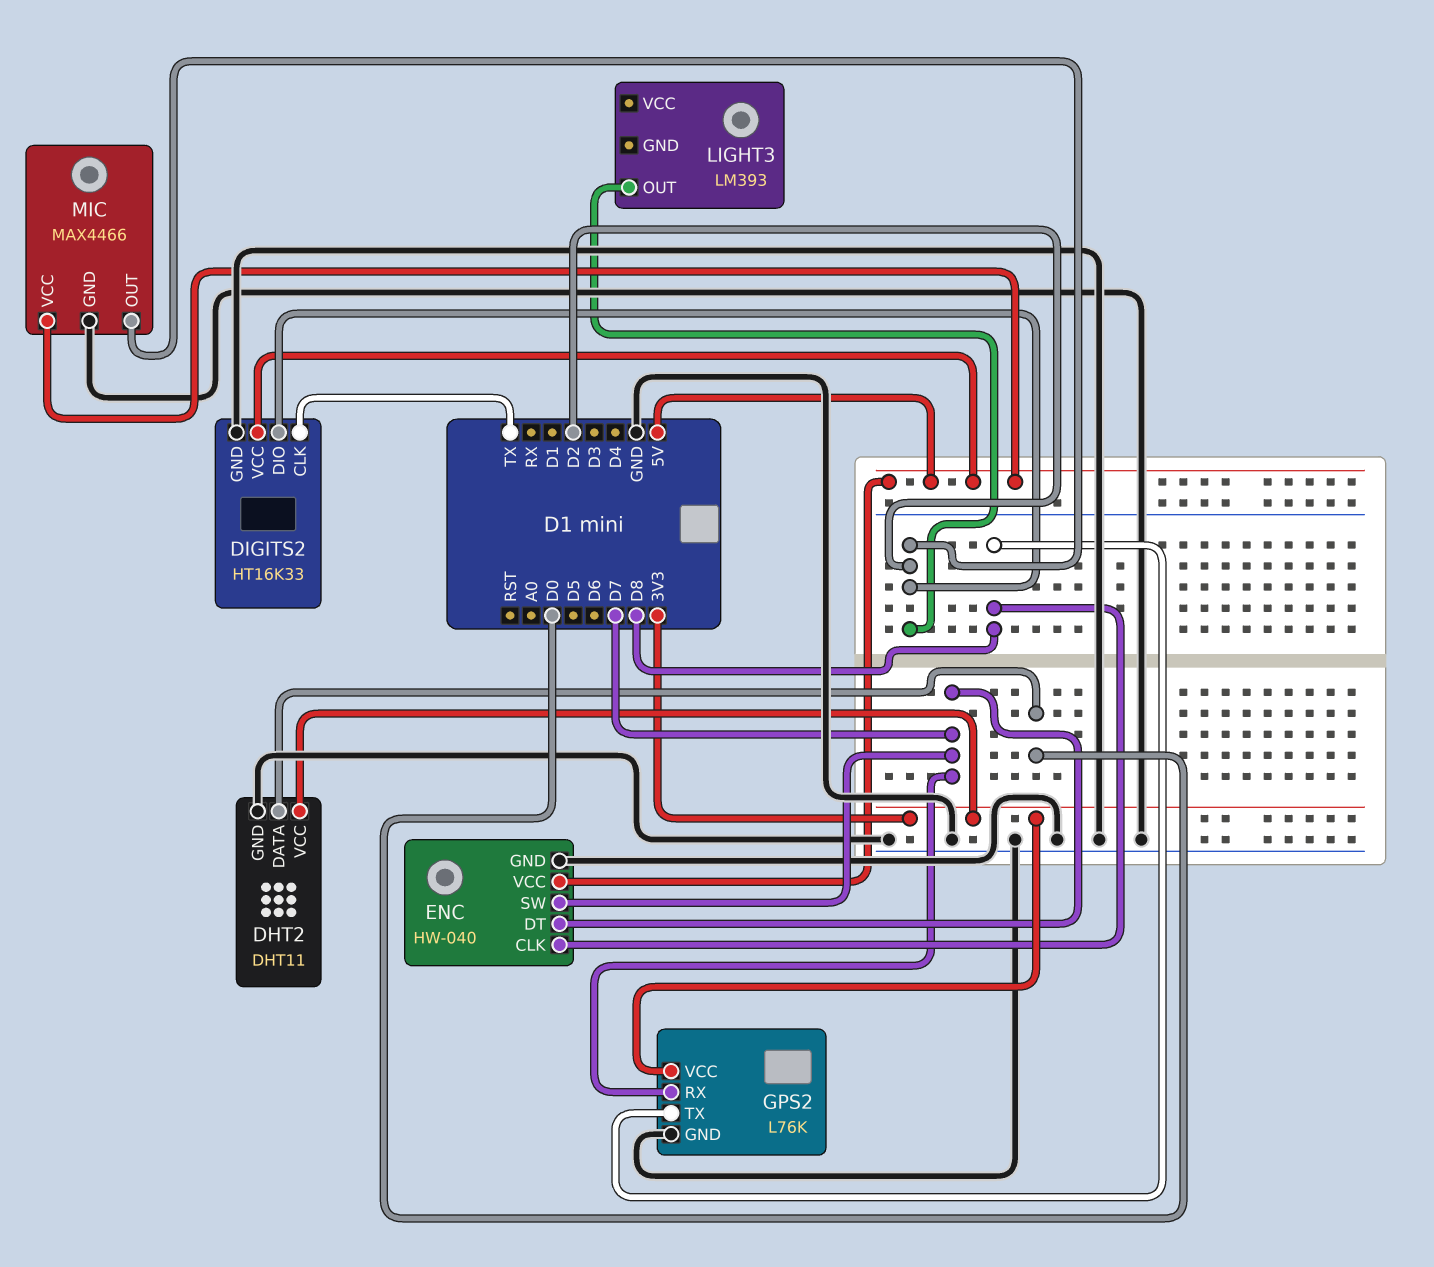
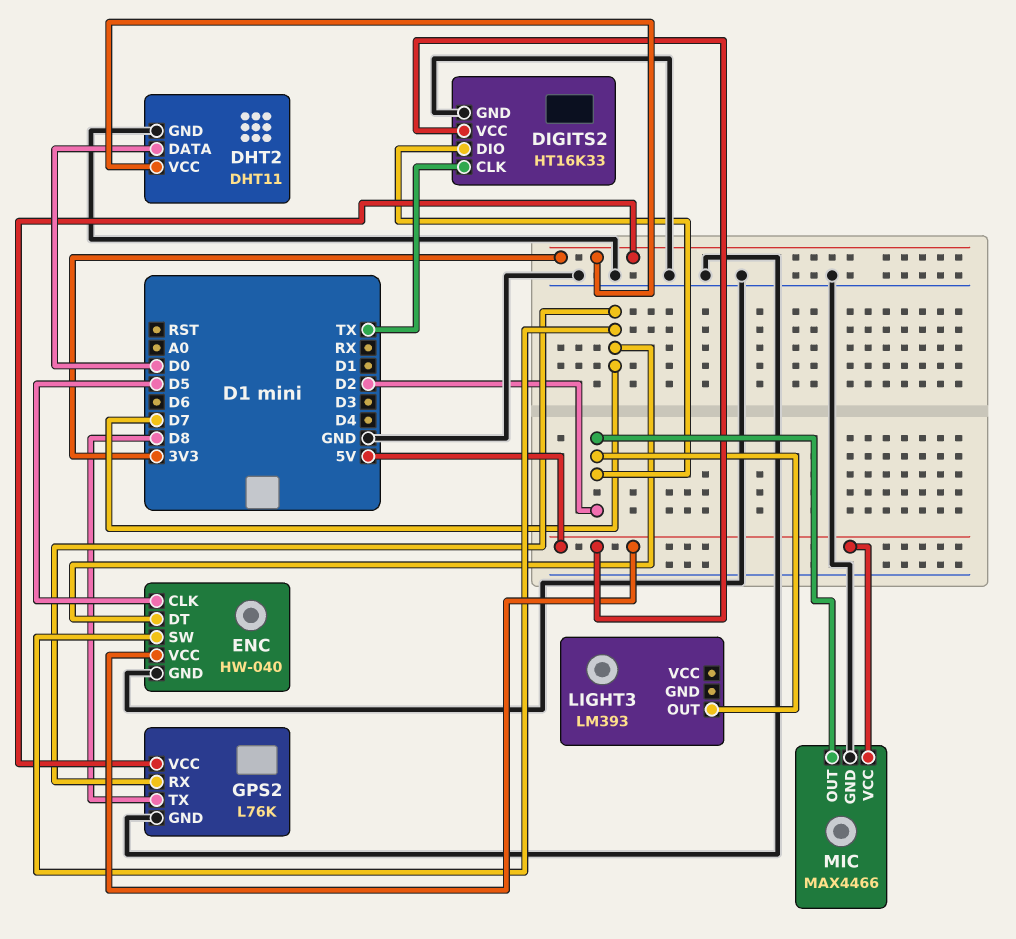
ENC pin CLK: D8 -> D5

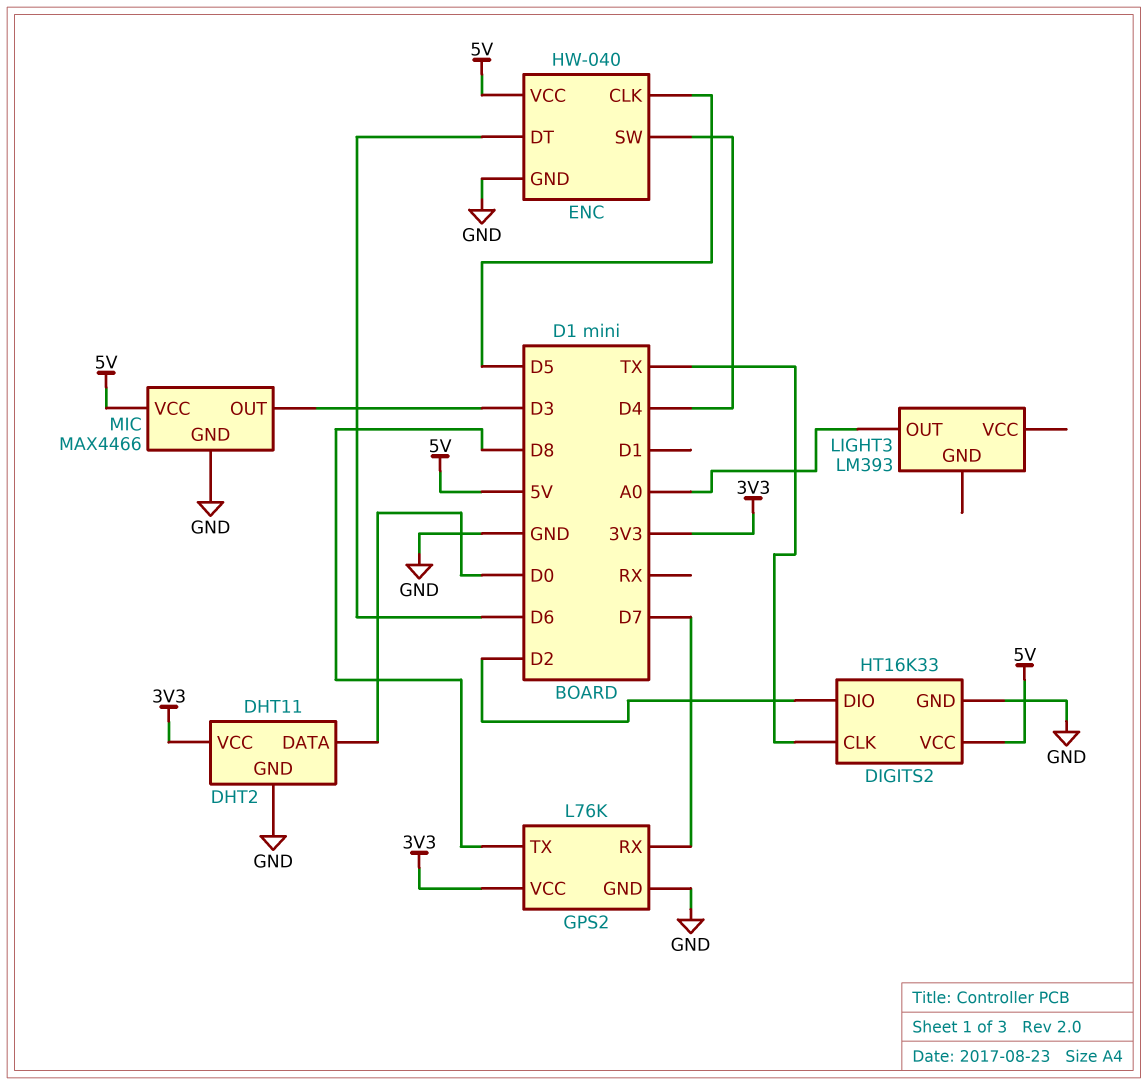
ENC pin DT: D7 -> D6
ENC pin SW: D7 -> D4
LIGHT3 pin OUT: D2 -> A0
MIC pin OUT: D2 -> D3

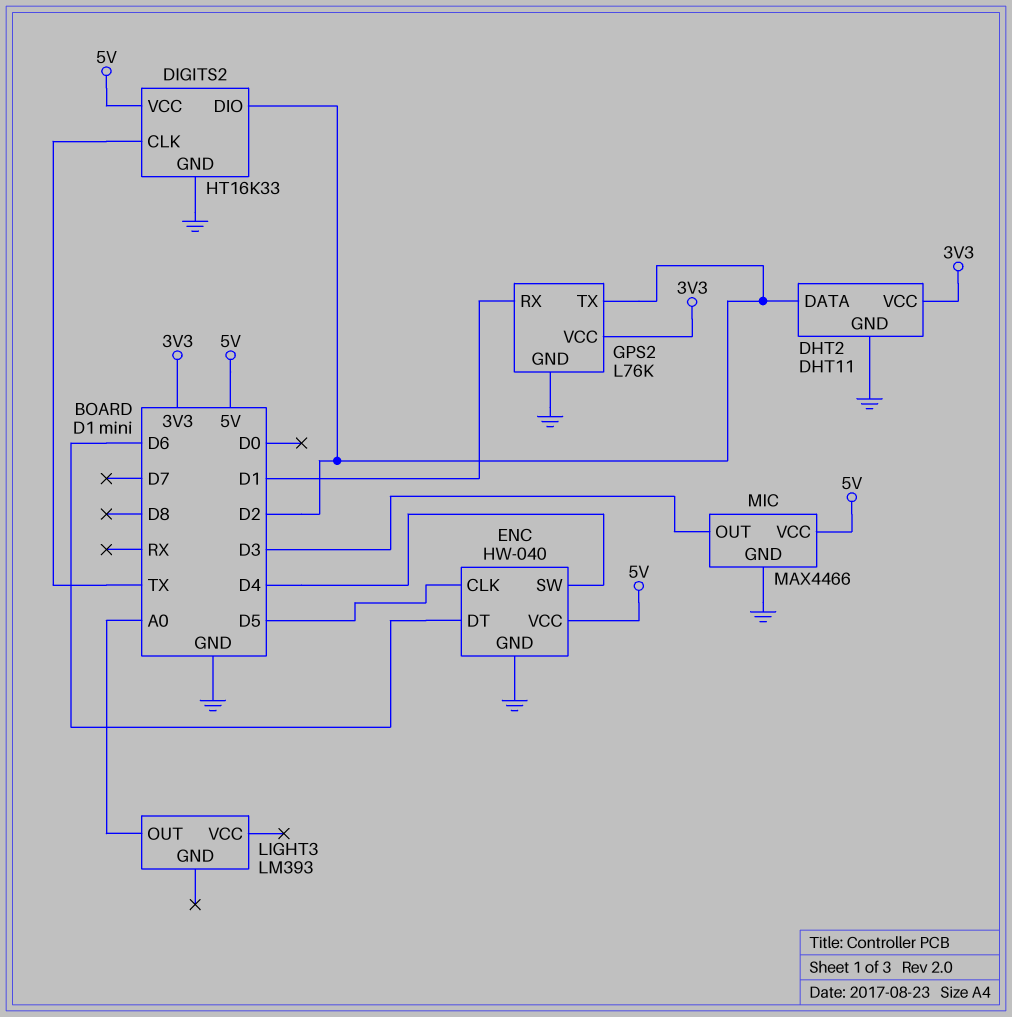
DHT2 pin DATA: D0 -> D2
GPS2 pin RX: D7 -> D1
GPS2 pin TX: D8 -> D2

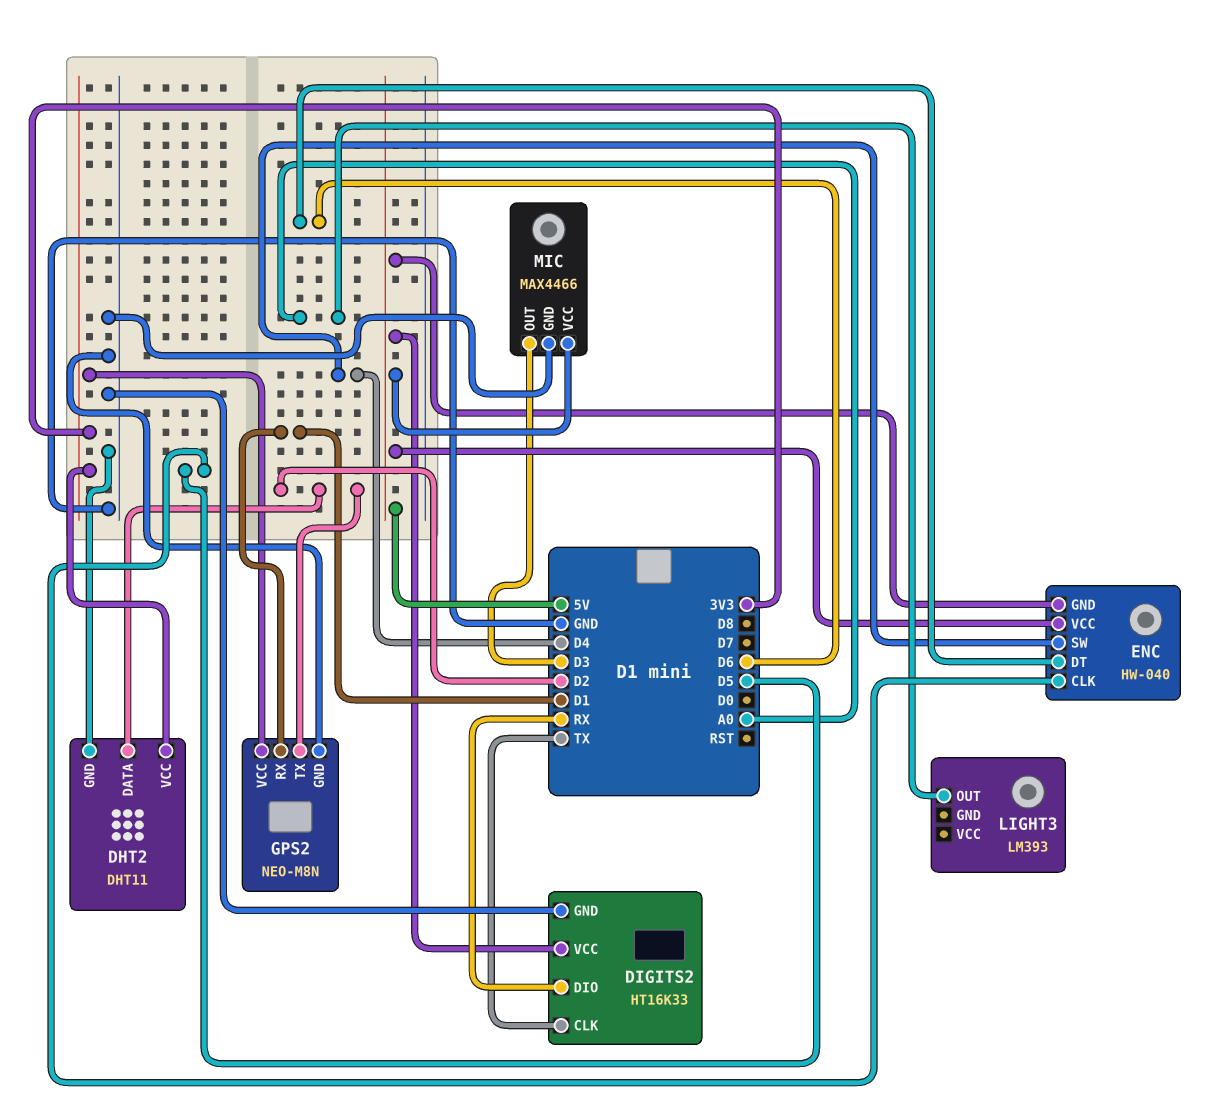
DIGITS2 pin DIO: D2 -> RX
ENC pin GND: GND -> 5V
GPS2: L76K -> NEO-M8N

